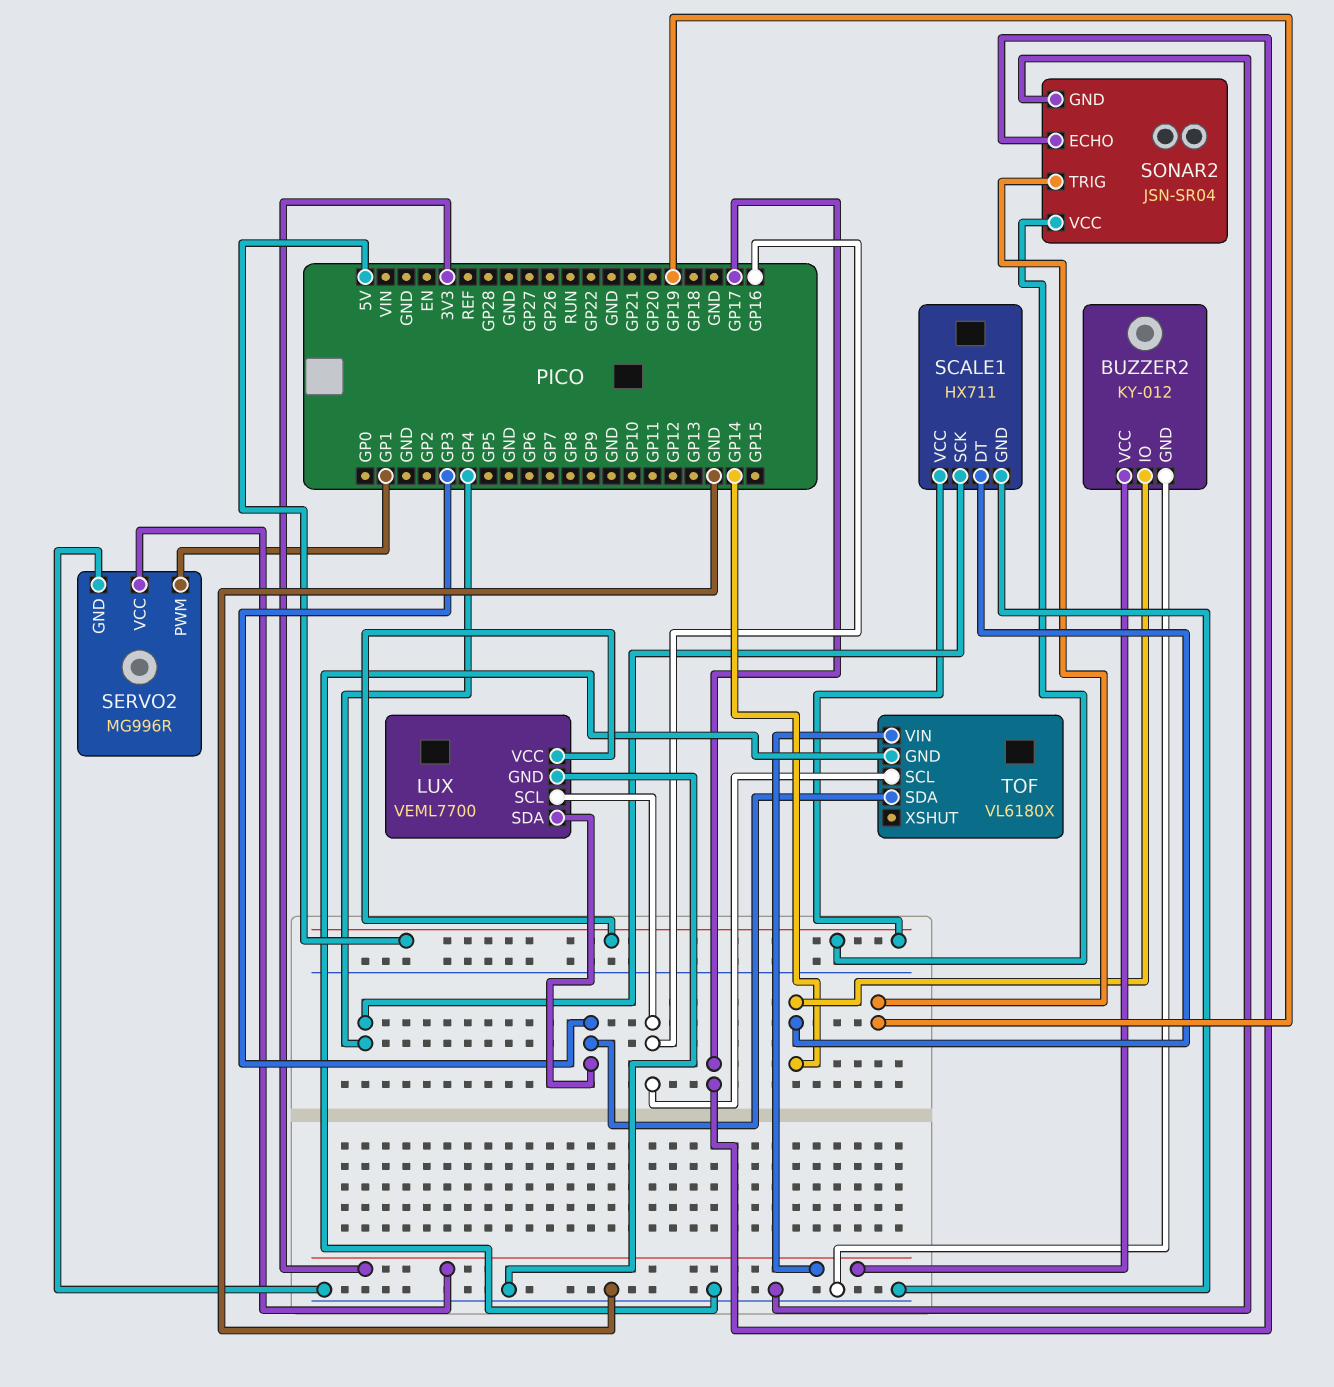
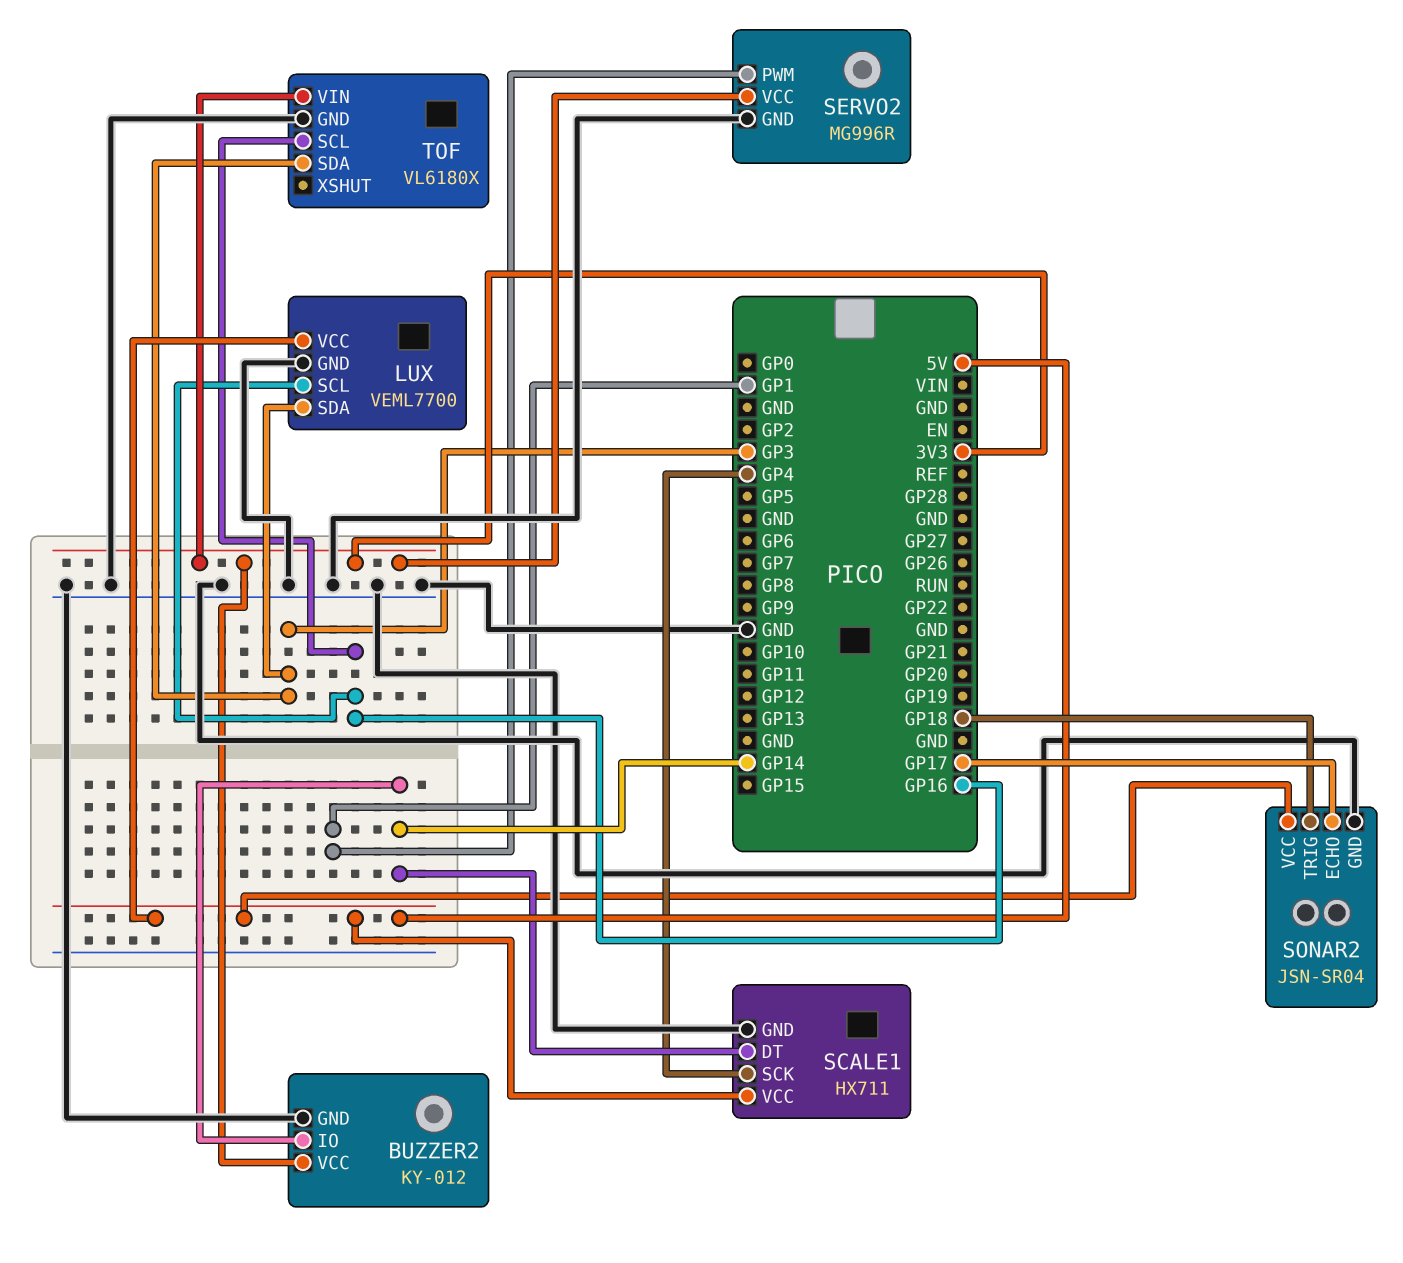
SONAR2 pin TRIG: GP19 -> GP18

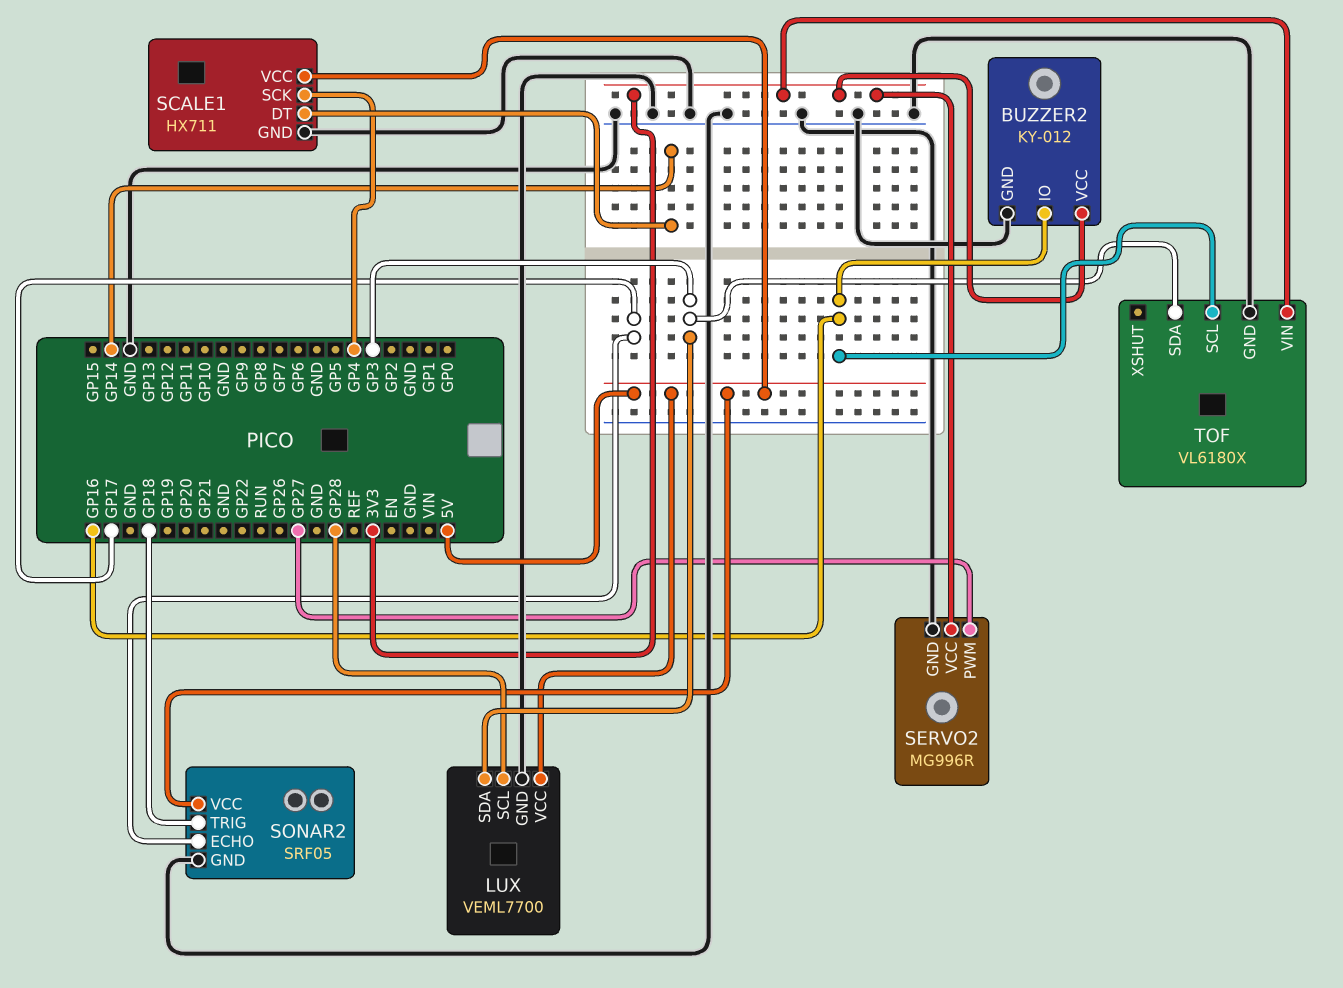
BUZZER2 pin IO: GP14 -> GP16
LUX pin SCL: GP16 -> GP28
SERVO2 pin PWM: GP1 -> GP27
SONAR2: JSN-SR04 -> SRF05

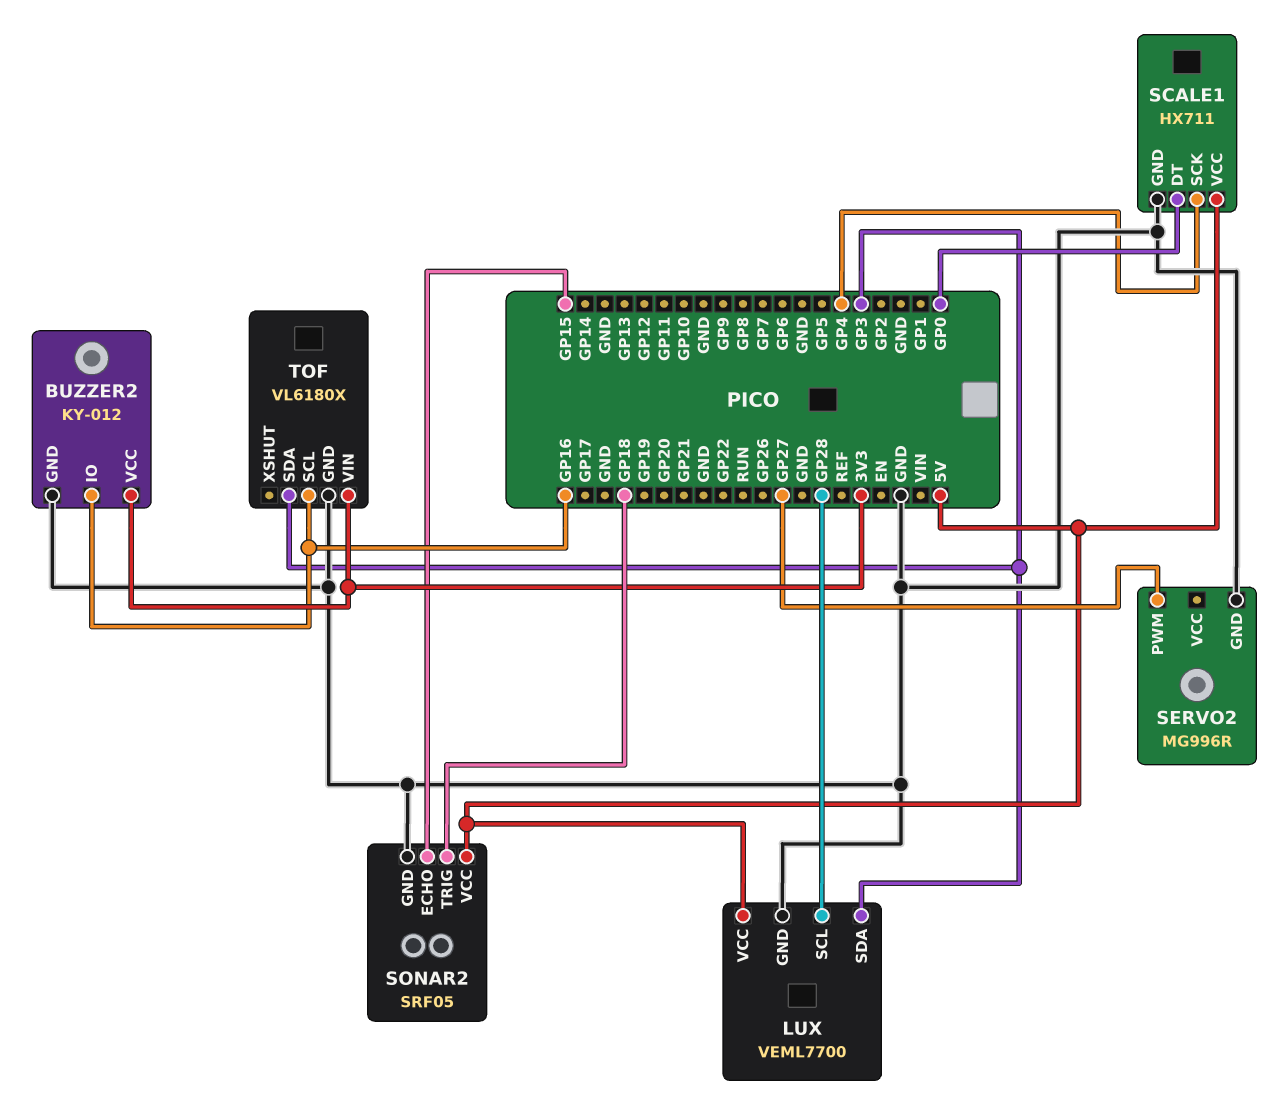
SCALE1 pin DT: GP14 -> GP0
SERVO2 pin VCC: 3V3 -> none
SONAR2 pin ECHO: GP17 -> GP15

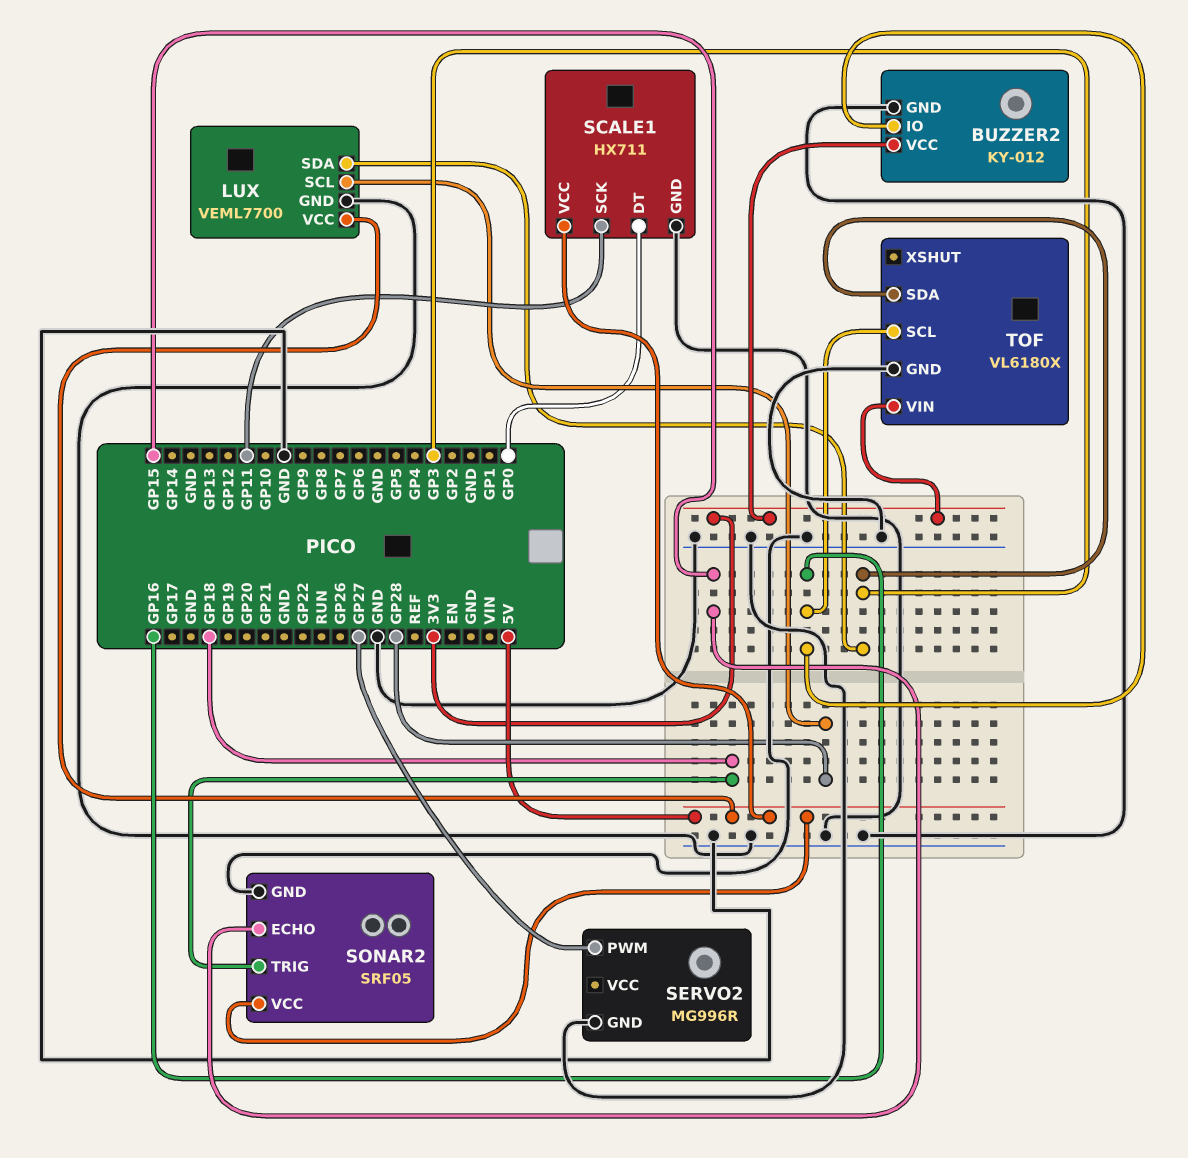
SCALE1 pin SCK: GP4 -> GP11

